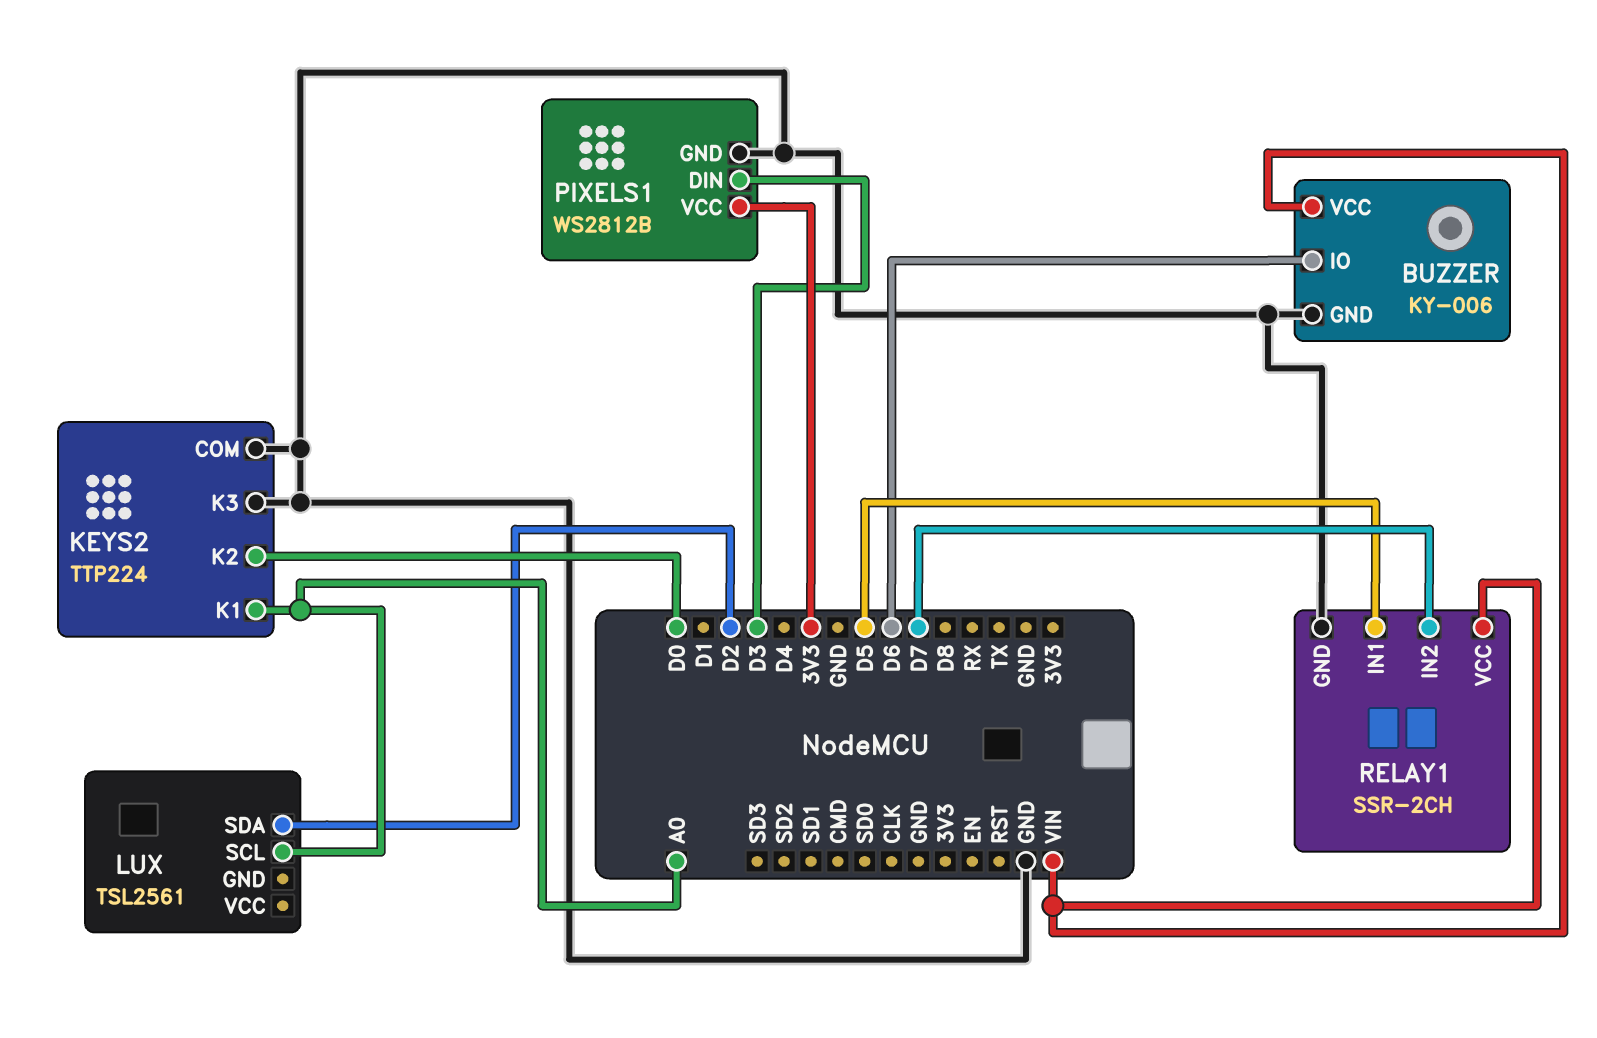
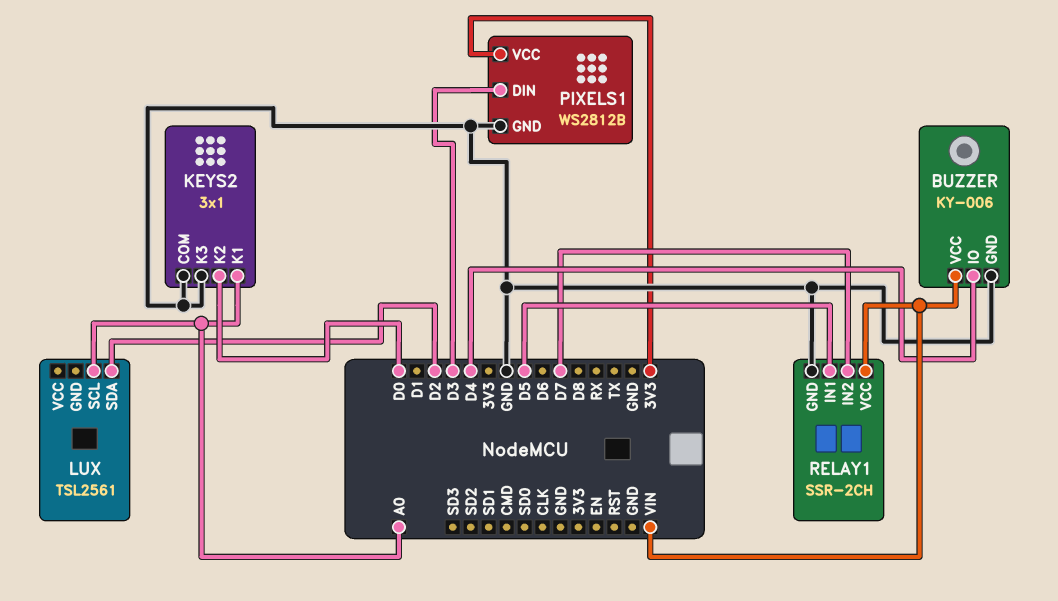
BUZZER pin IO: D6 -> D4
KEYS2: TTP224 -> 3x1

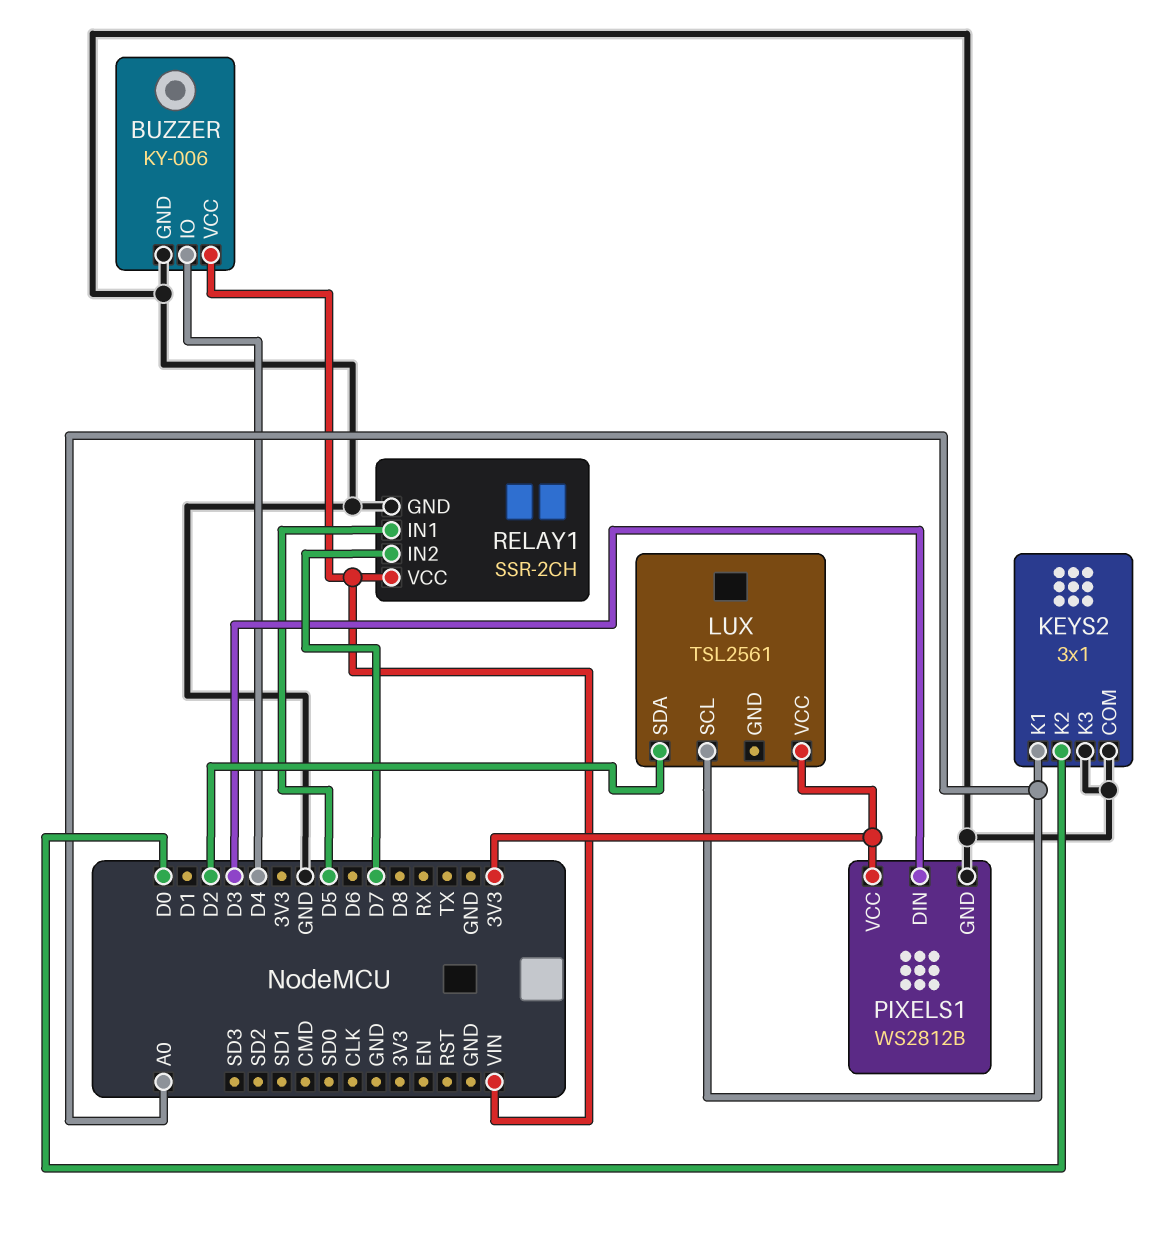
LUX pin VCC: none -> 3V3

